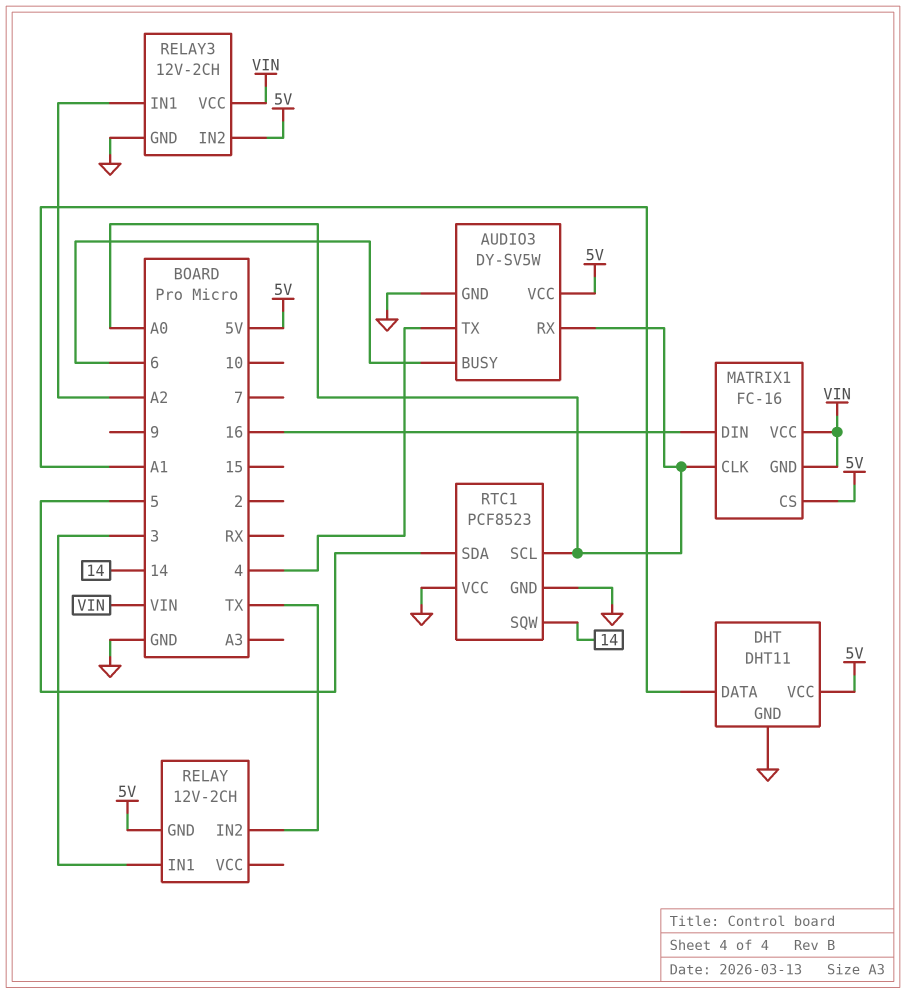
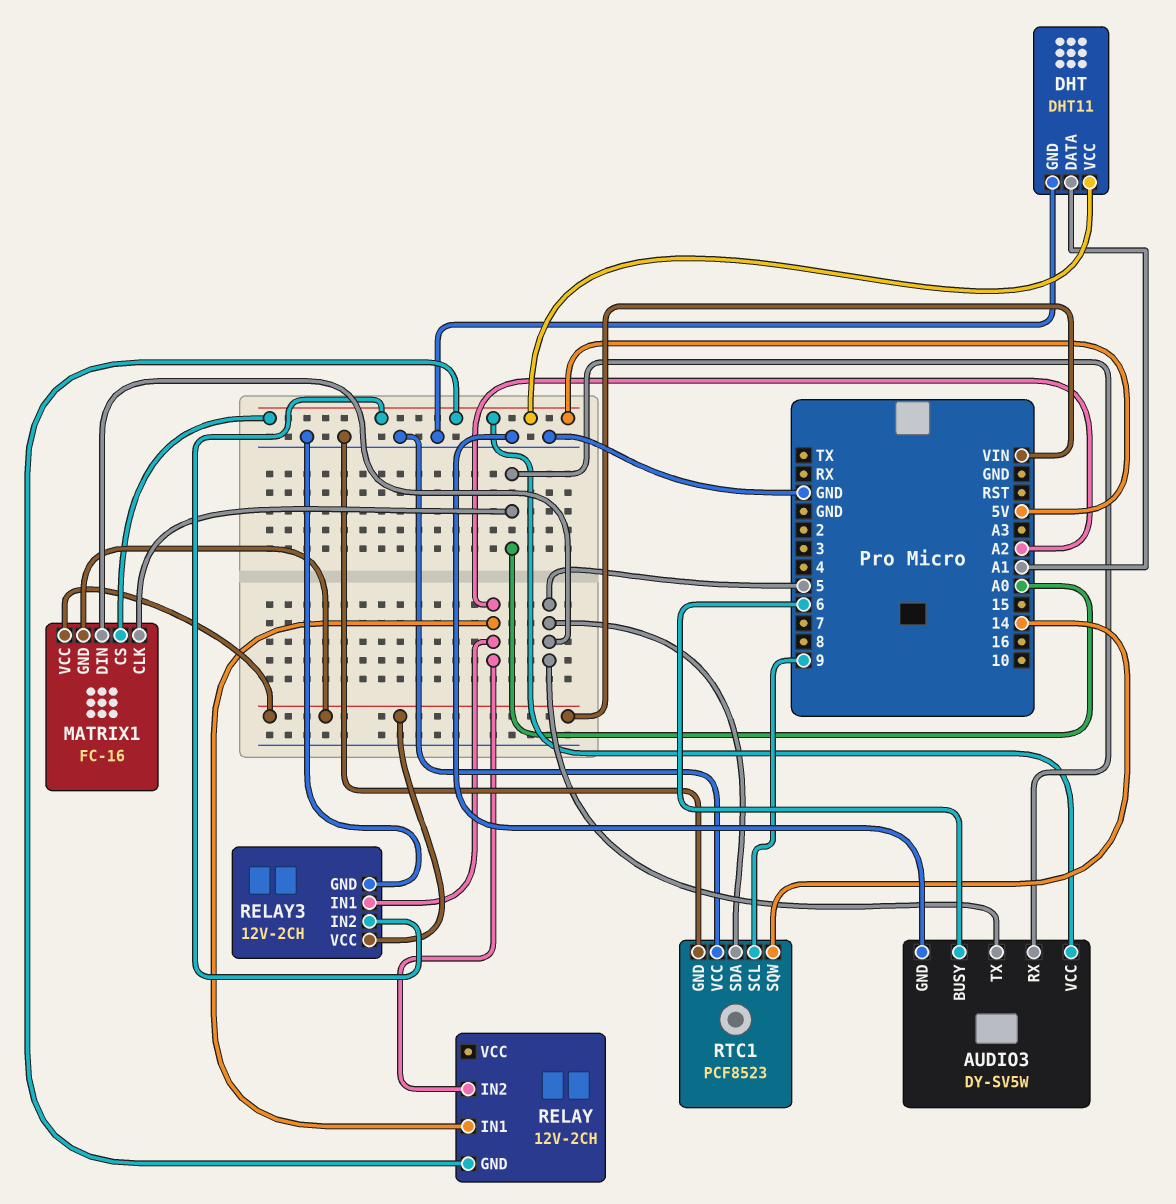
AUDIO3 pin TX: 4 -> 5
MATRIX1 pin DIN: 16 -> 5
RELAY pin IN1: 3 -> A2
RELAY pin IN2: TX -> A2
RTC1 pin SCL: A0 -> 9

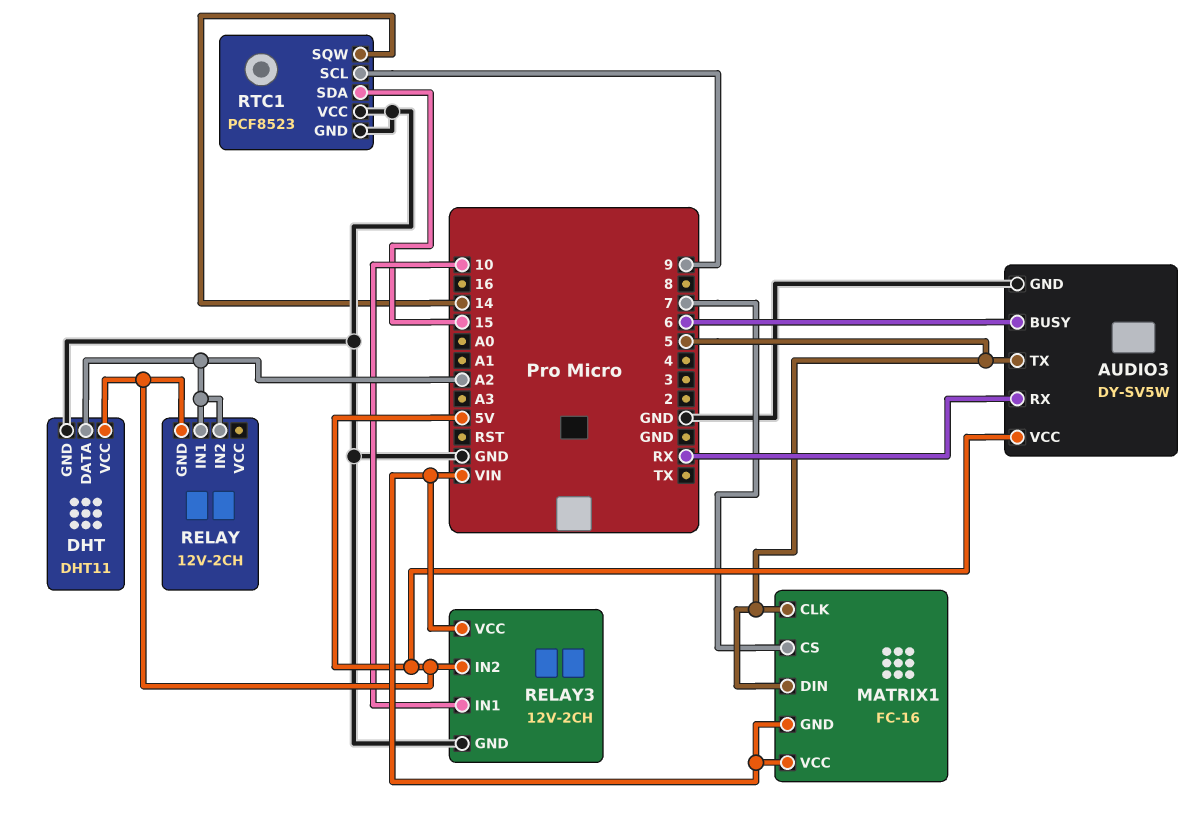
AUDIO3 pin RX: A0 -> RX
DHT pin DATA: A1 -> A2
MATRIX1 pin CLK: A0 -> 5
MATRIX1 pin CS: 5V -> 7
RELAY3 pin IN1: A2 -> 10
RTC1 pin SDA: 5 -> 15

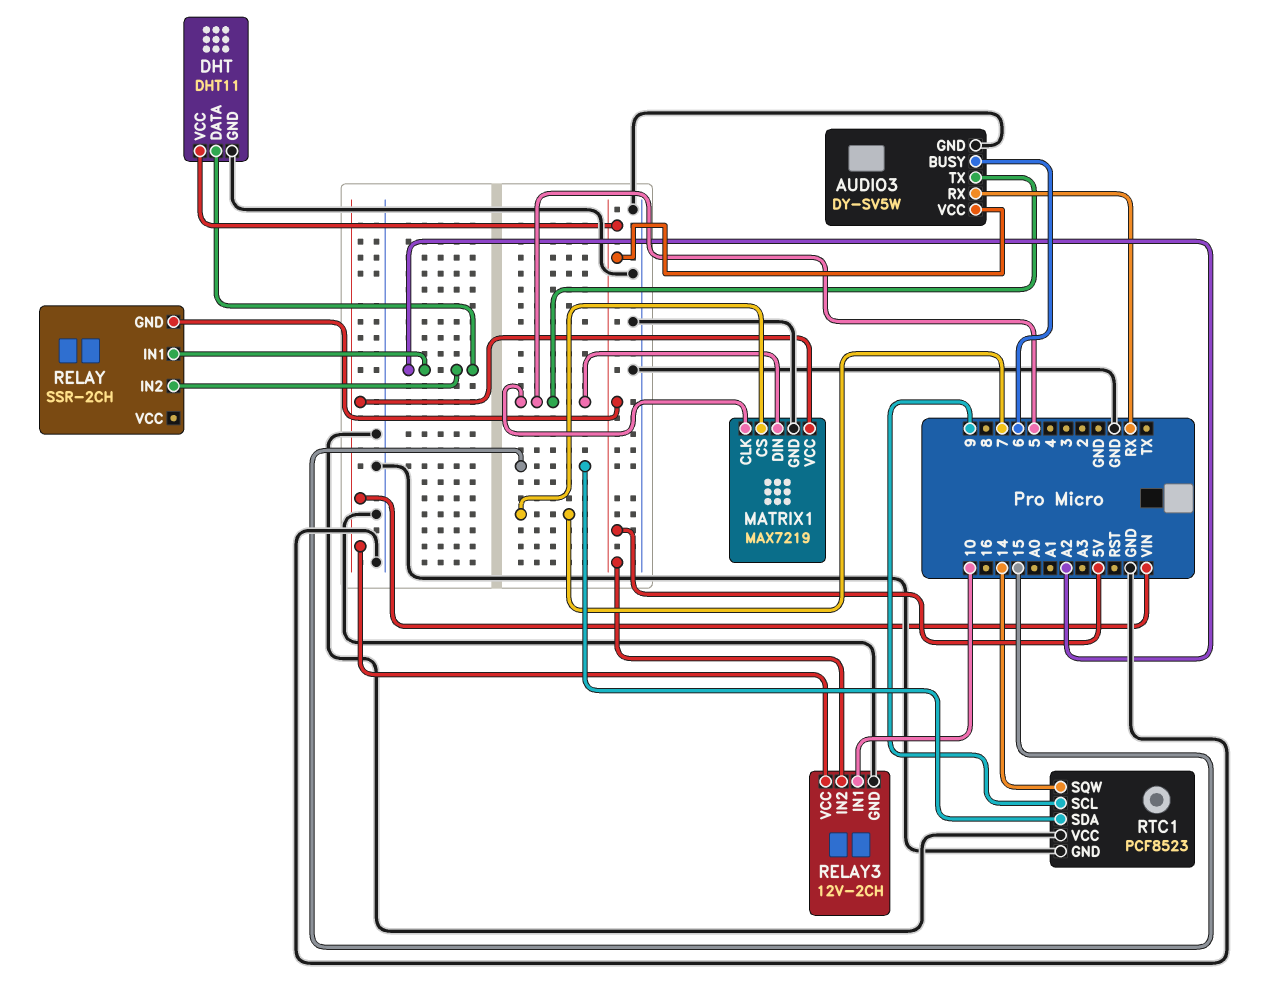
MATRIX1: FC-16 -> MAX7219
MATRIX1 pin GND: VIN -> GND
RELAY: 12V-2CH -> SSR-2CH

